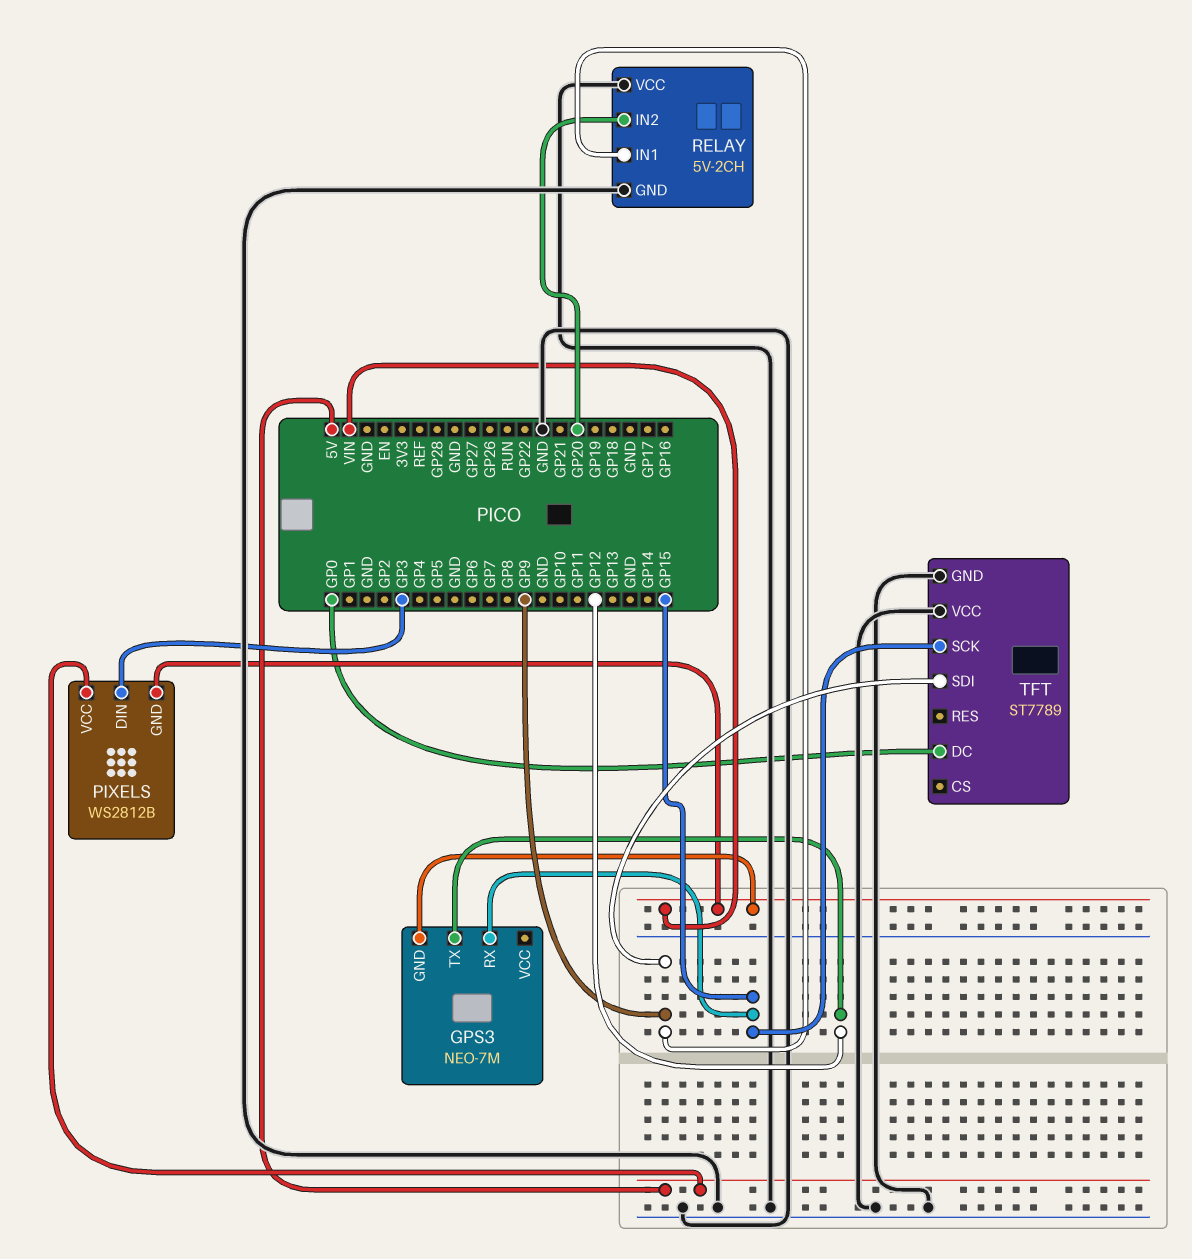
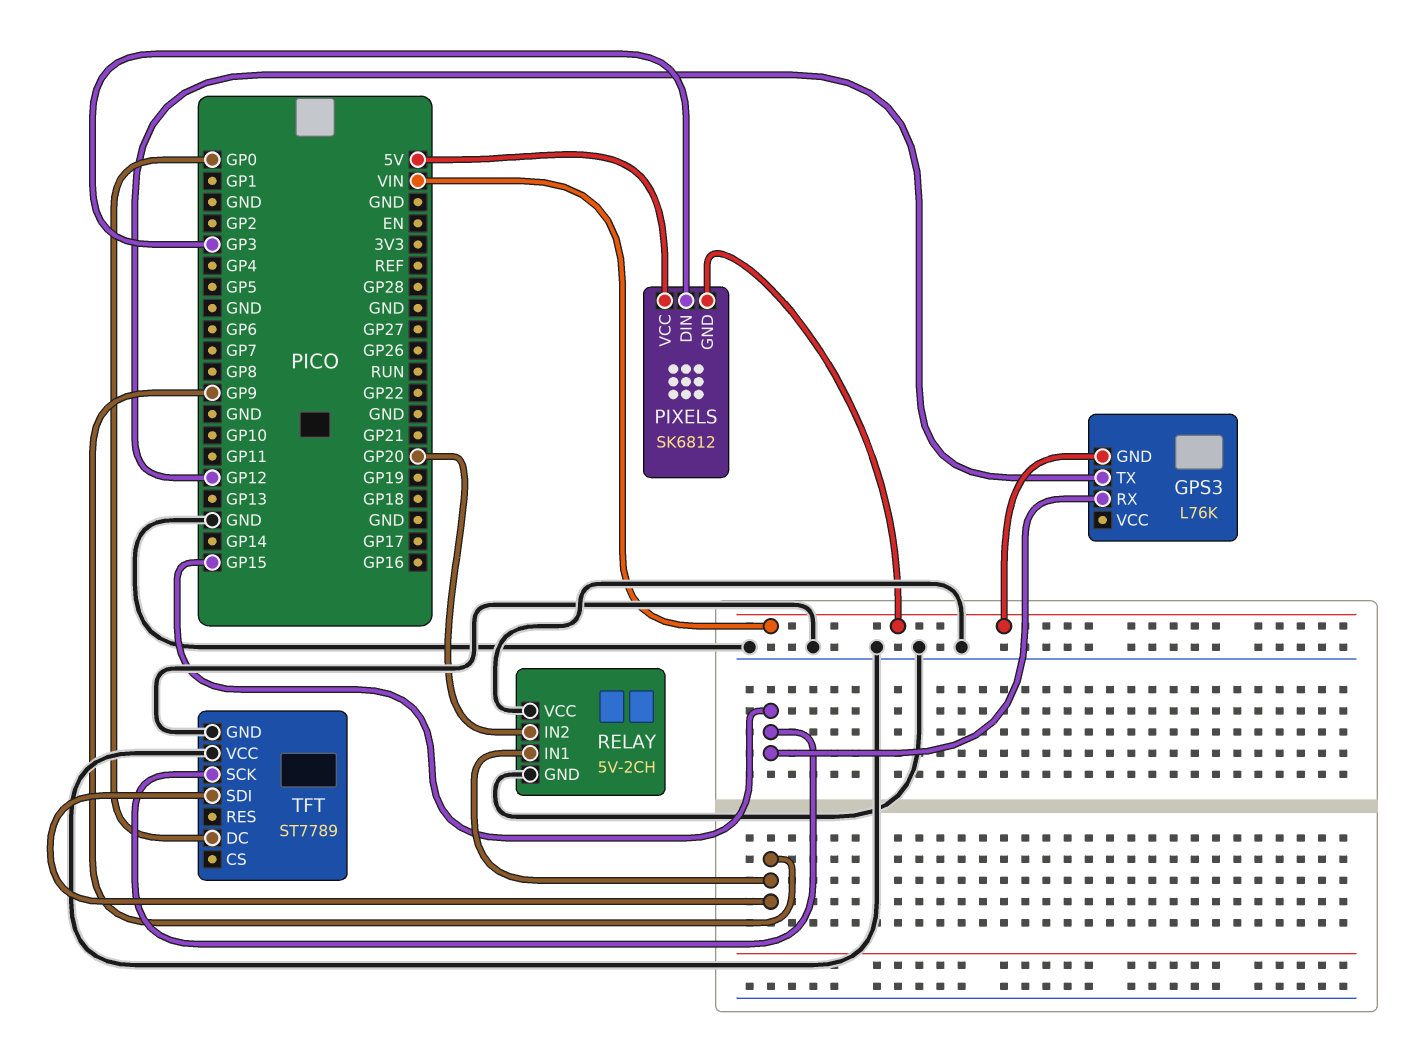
GPS3: NEO-7M -> L76K
PIXELS: WS2812B -> SK6812

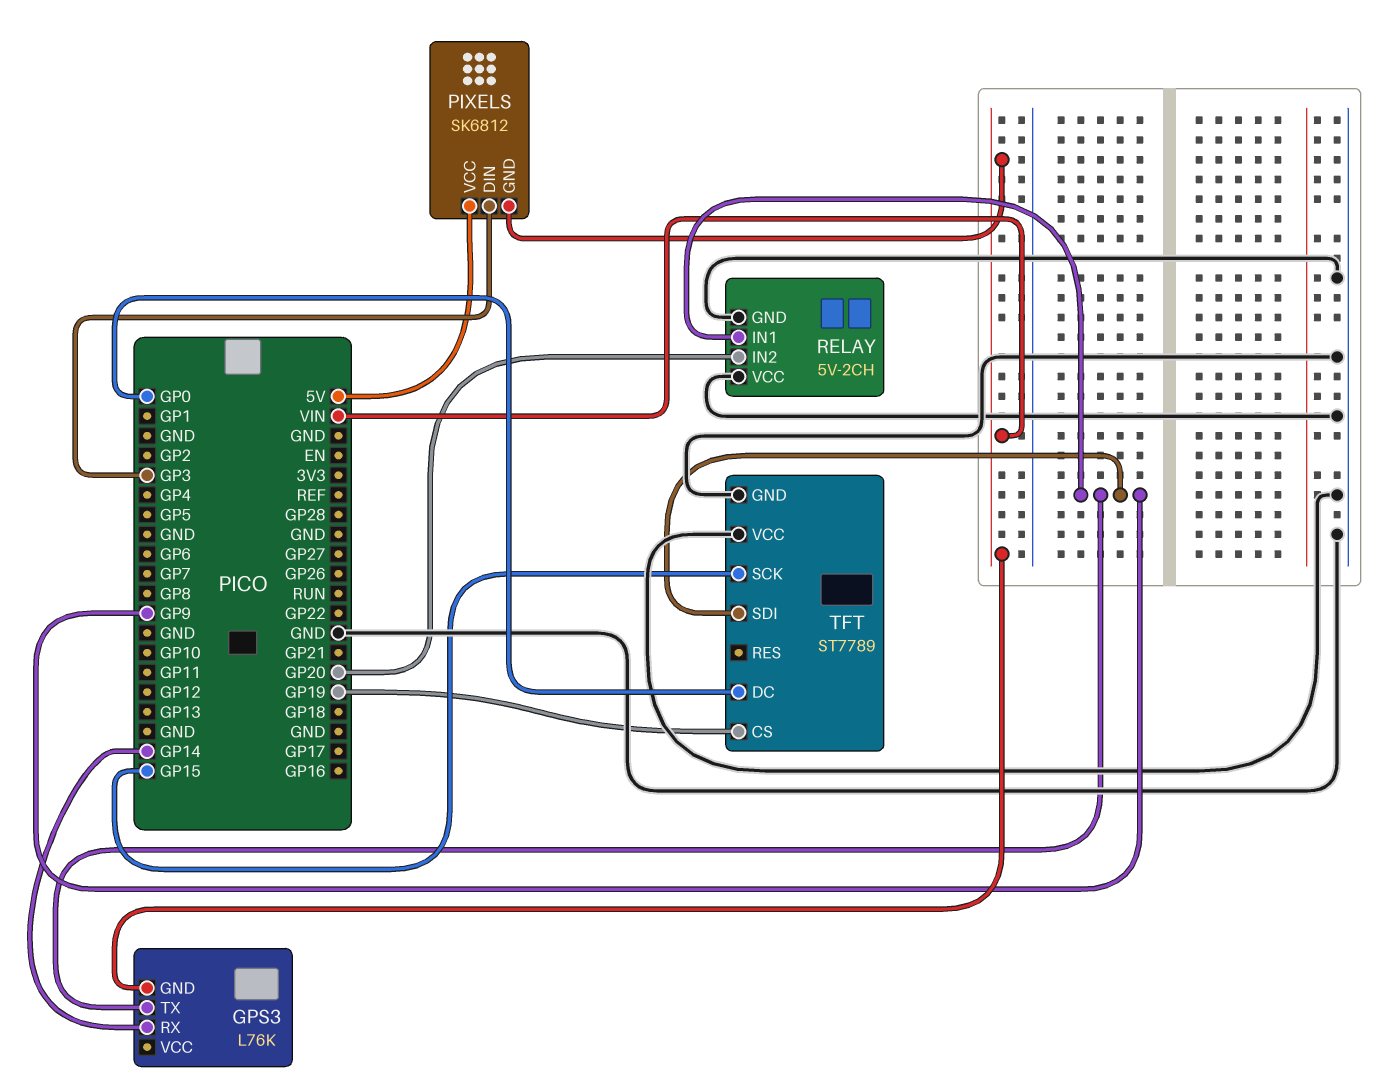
GPS3 pin RX: GP15 -> GP14
GPS3 pin TX: GP12 -> GP9
TFT pin CS: none -> GP19

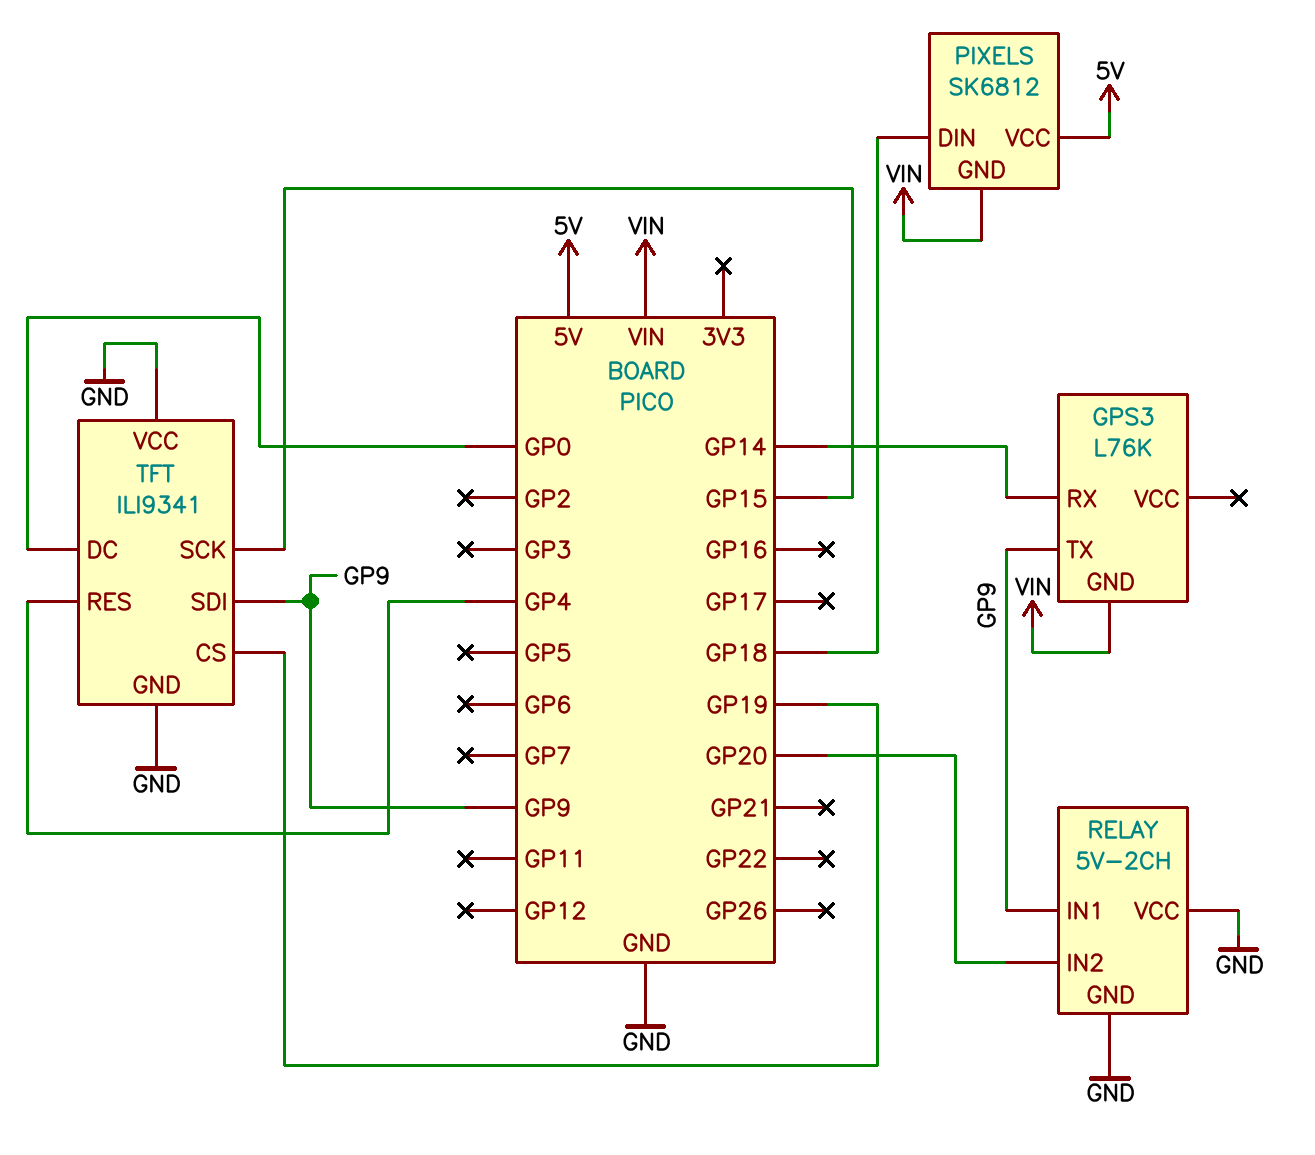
PIXELS pin DIN: GP3 -> GP18
TFT: ST7789 -> ILI9341
TFT pin RES: none -> GP4

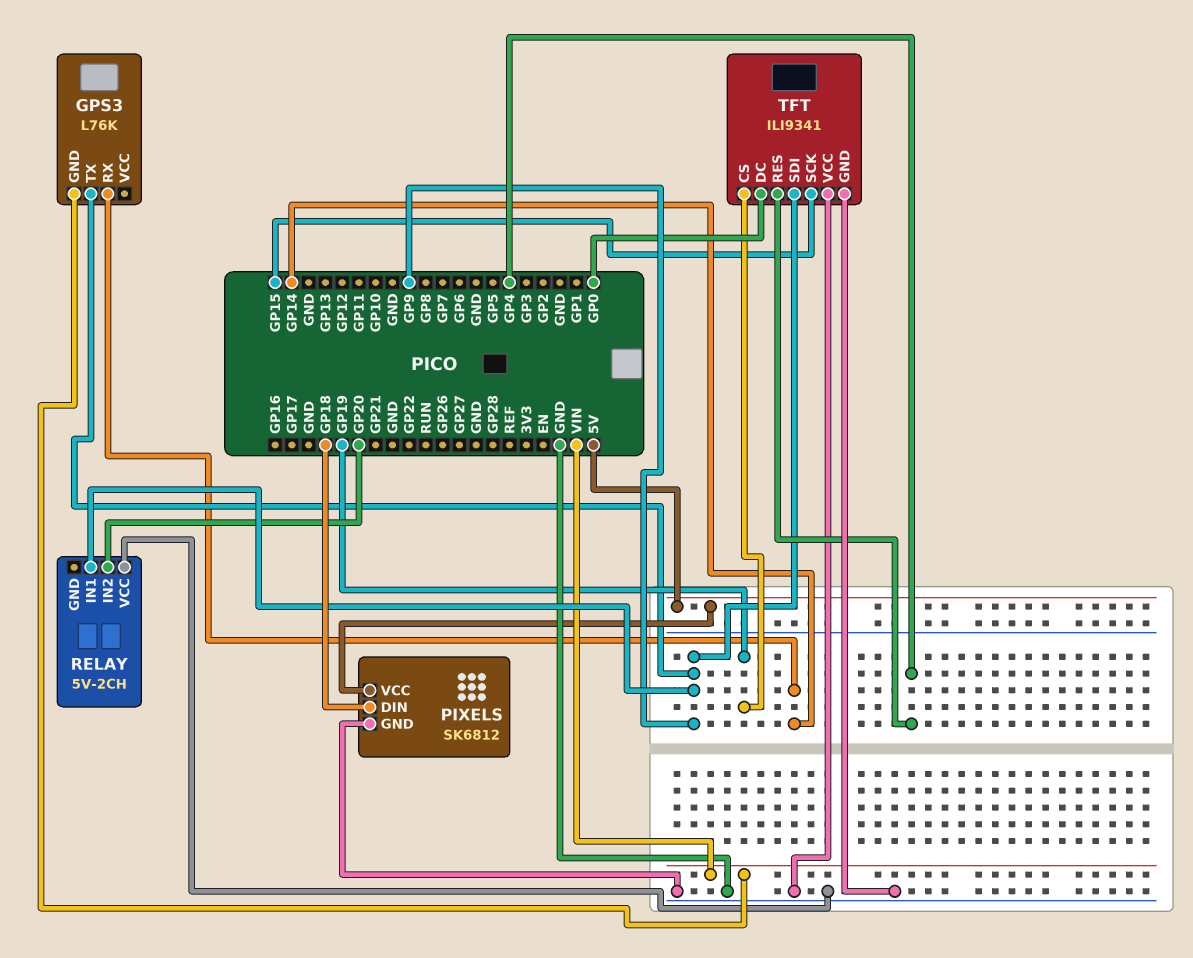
PIXELS pin GND: VIN -> GND
RELAY pin GND: GND -> none

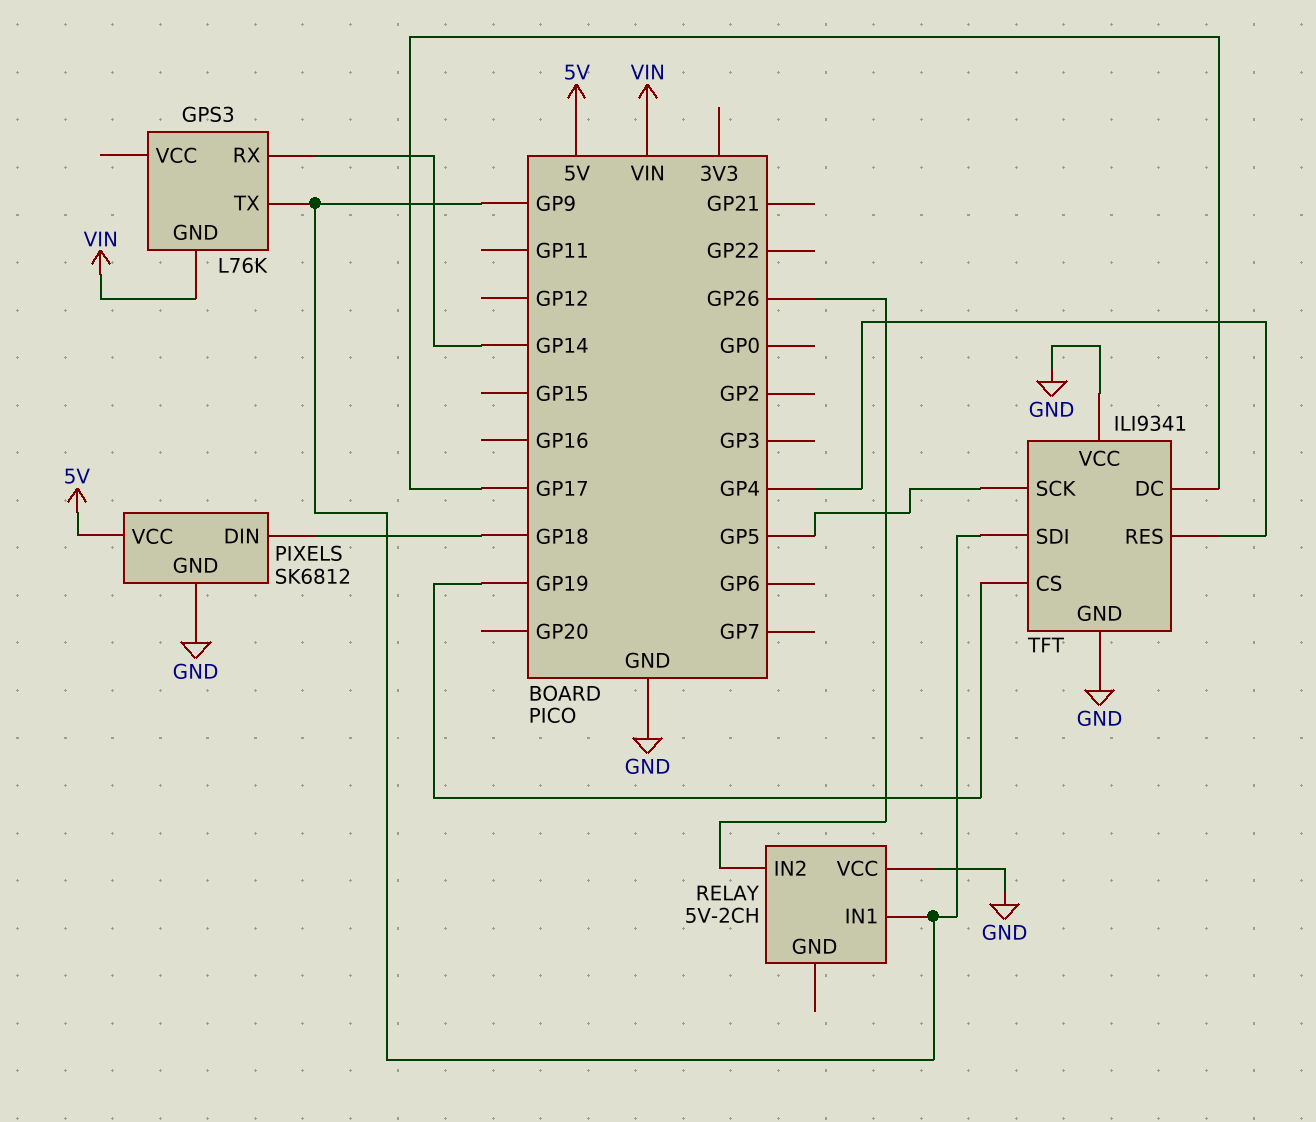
RELAY pin IN2: GP20 -> GP26
TFT pin DC: GP0 -> GP17
TFT pin SCK: GP15 -> GP5

